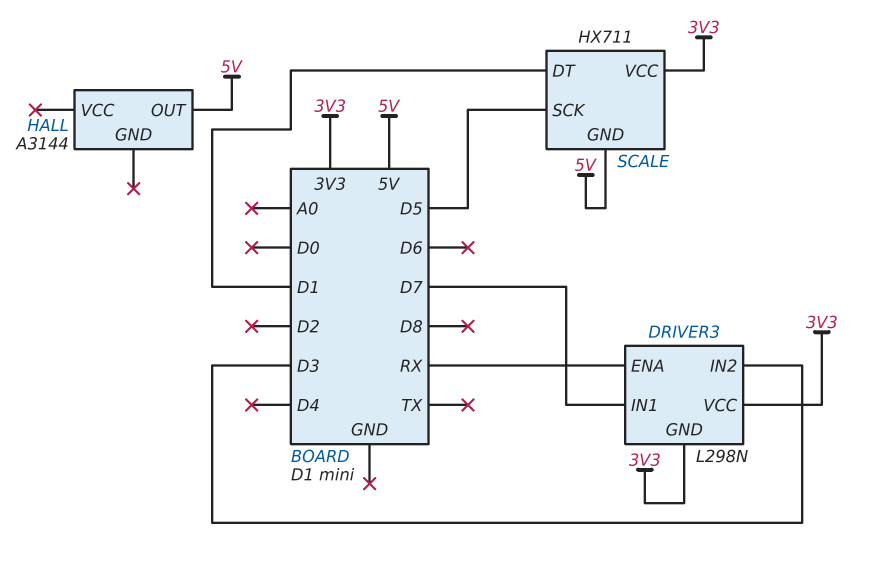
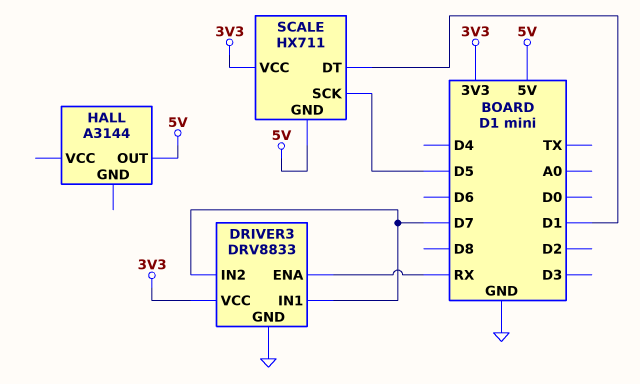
DRIVER3: L298N -> DRV8833
DRIVER3 pin GND: 3V3 -> GND
DRIVER3 pin IN2: D3 -> D7

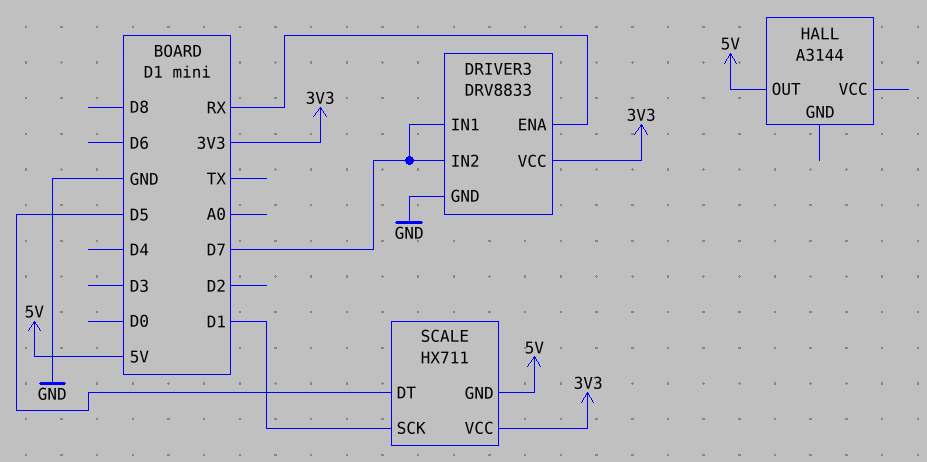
SCALE pin DT: D1 -> D5
SCALE pin SCK: D5 -> D1

